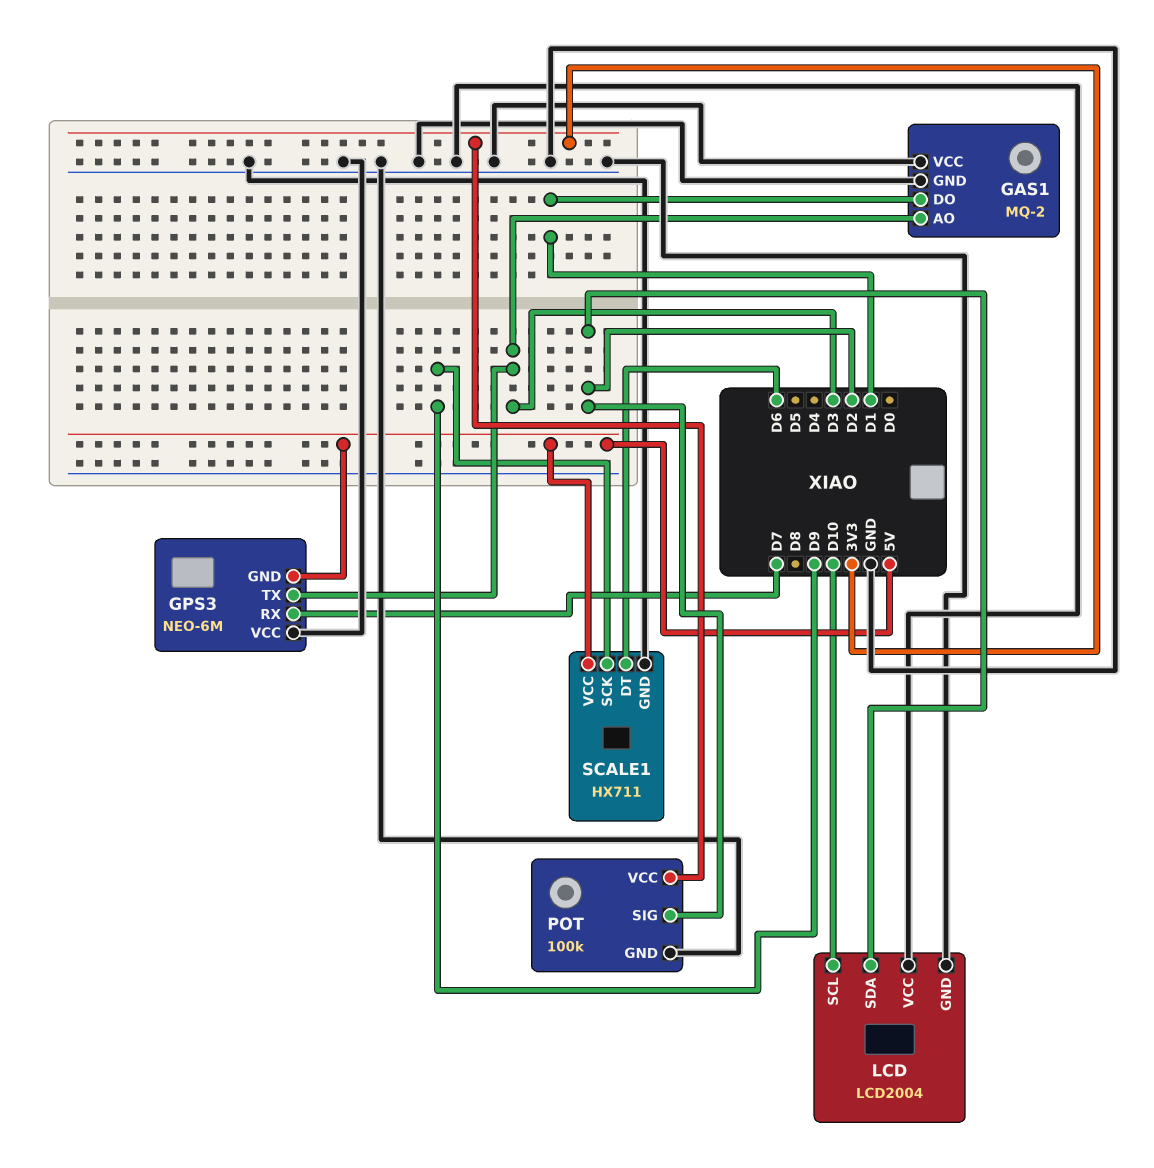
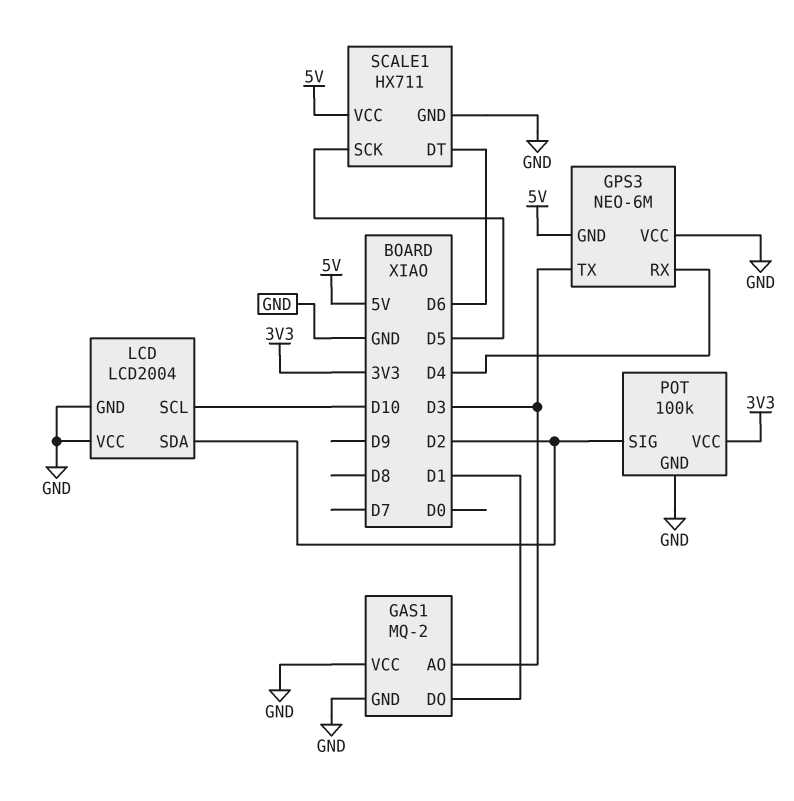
GPS3 pin RX: D7 -> D4
SCALE1 pin SCK: D9 -> D5

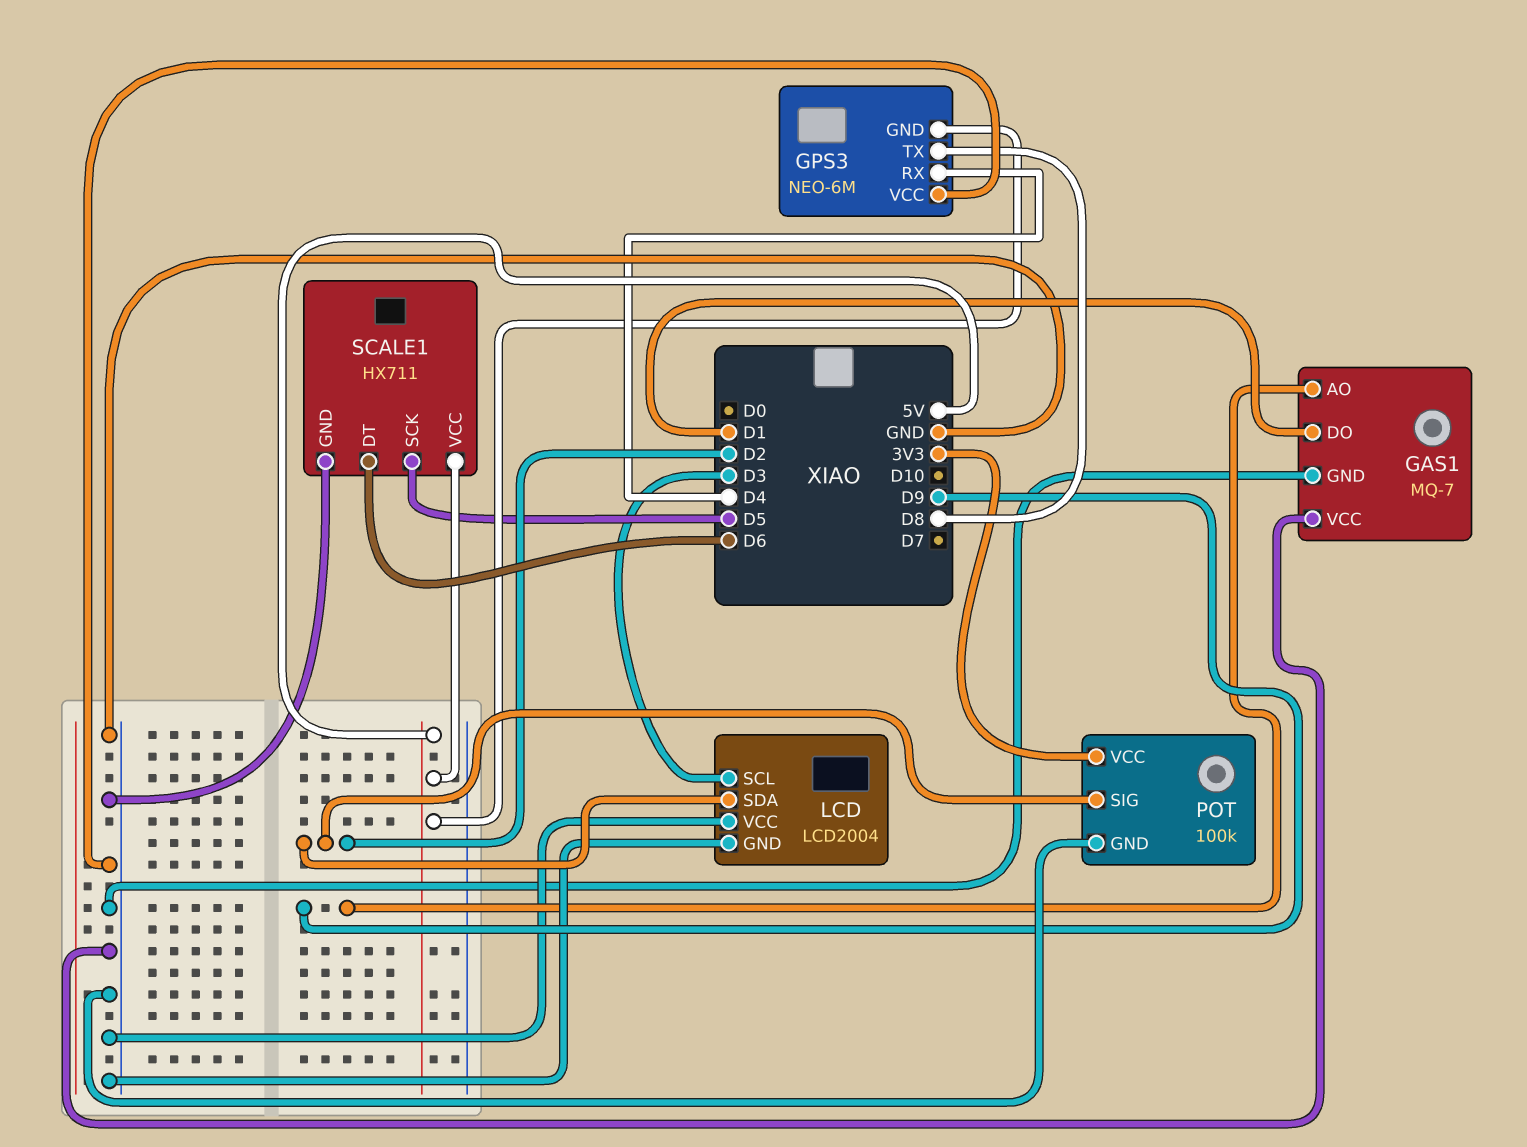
GAS1: MQ-2 -> MQ-7
GAS1 pin AO: D3 -> D9
GPS3 pin TX: D3 -> D8
LCD pin SCL: D10 -> D3

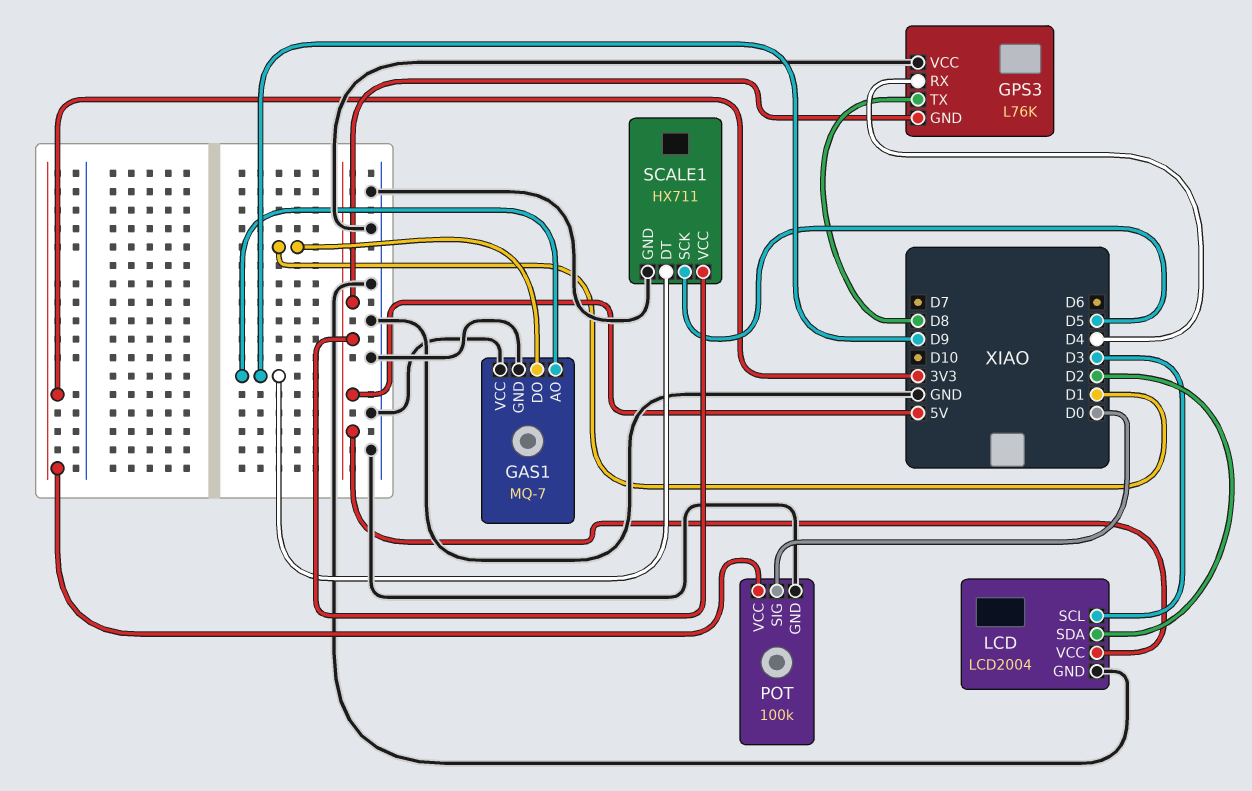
GPS3: NEO-6M -> L76K
LCD pin VCC: GND -> 5V
POT pin SIG: D2 -> D0
SCALE1 pin DT: D6 -> D9

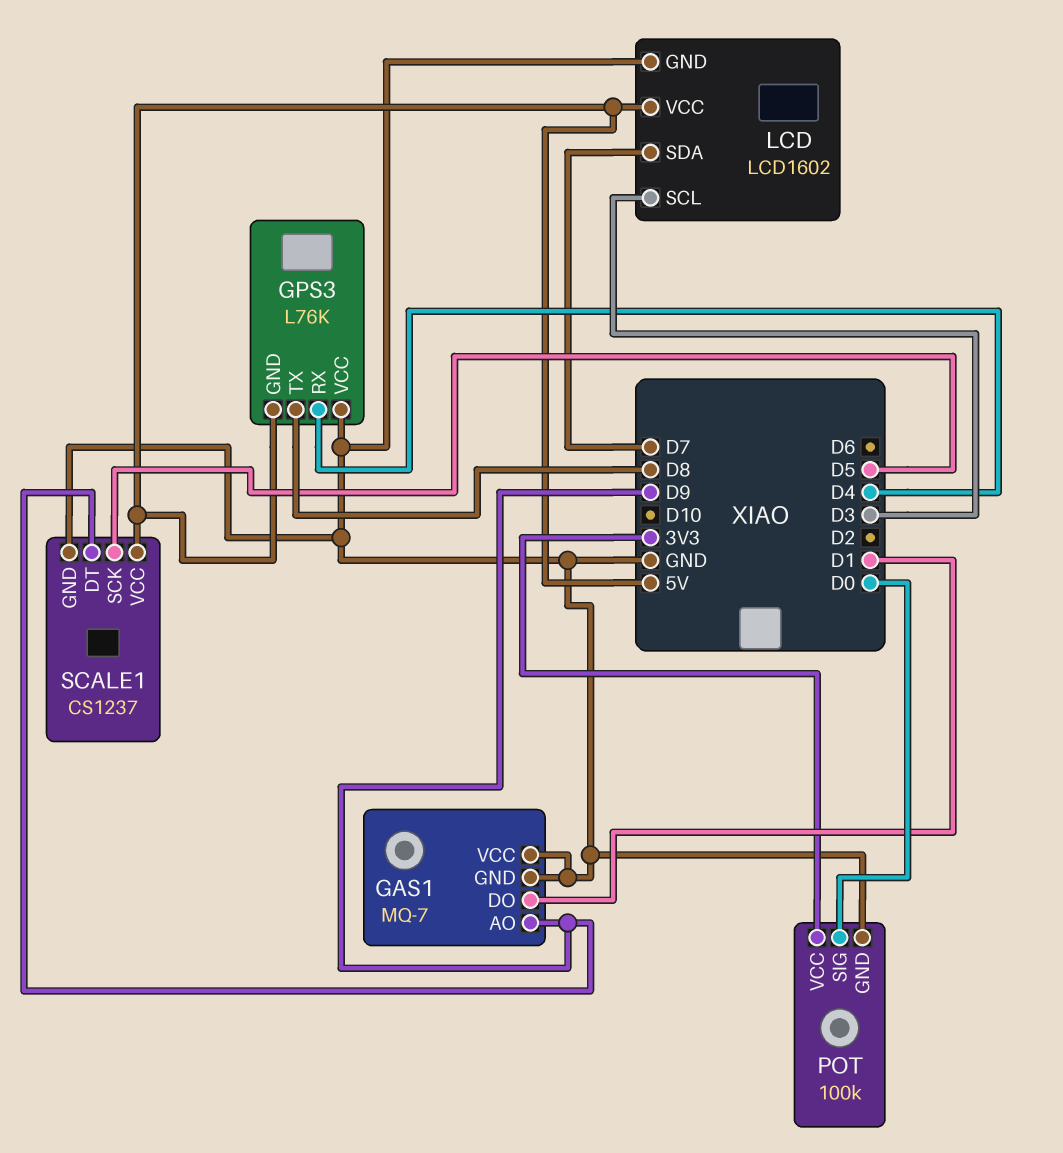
LCD: LCD2004 -> LCD1602
LCD pin SDA: D2 -> D7
SCALE1: HX711 -> CS1237

